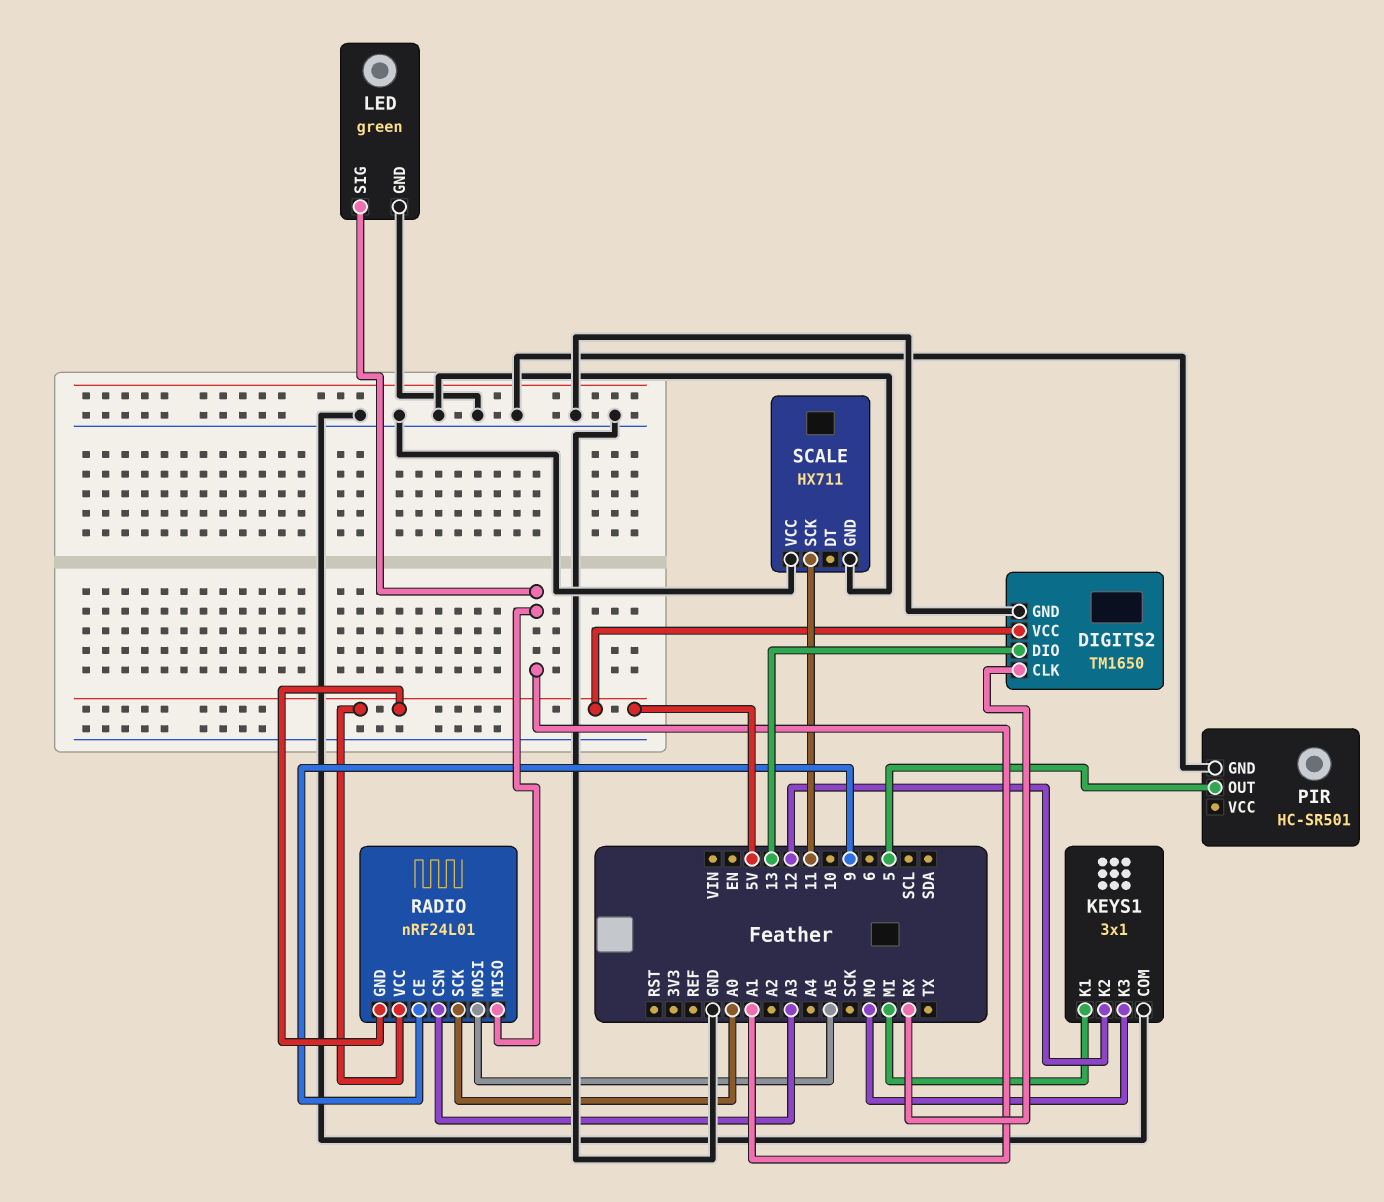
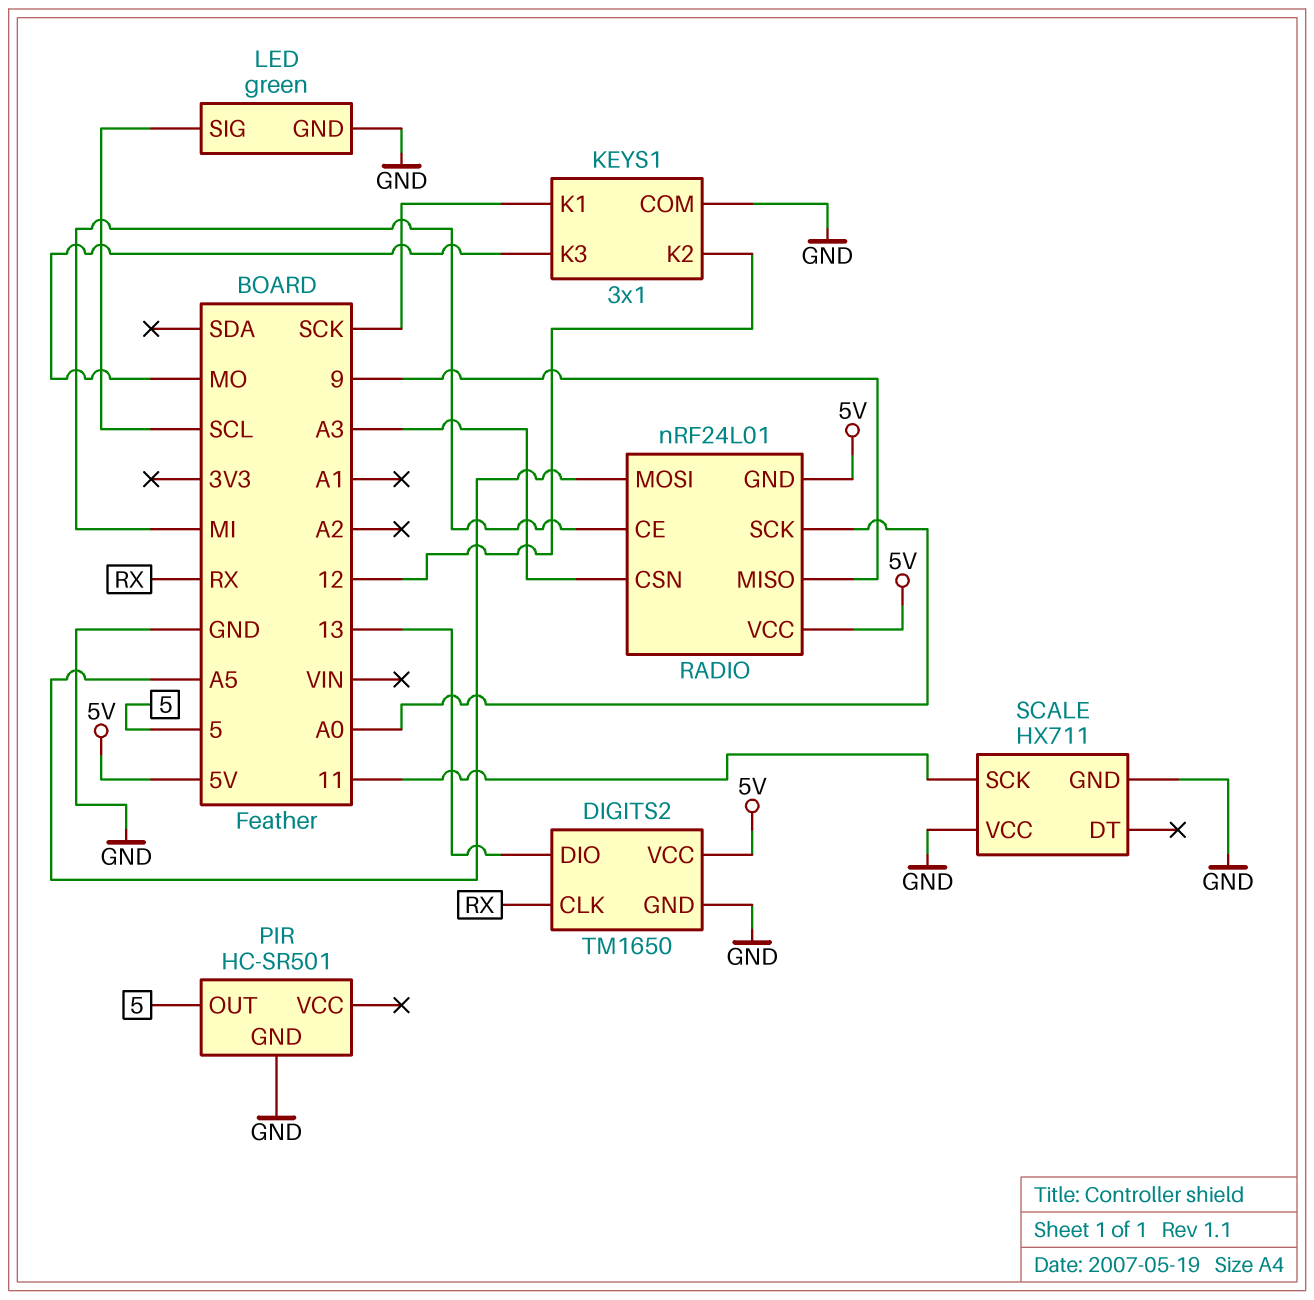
KEYS1 pin K1: MI -> SCK
LED pin SIG: A1 -> SCL
RADIO pin CE: 9 -> MI
RADIO pin MISO: A1 -> 9

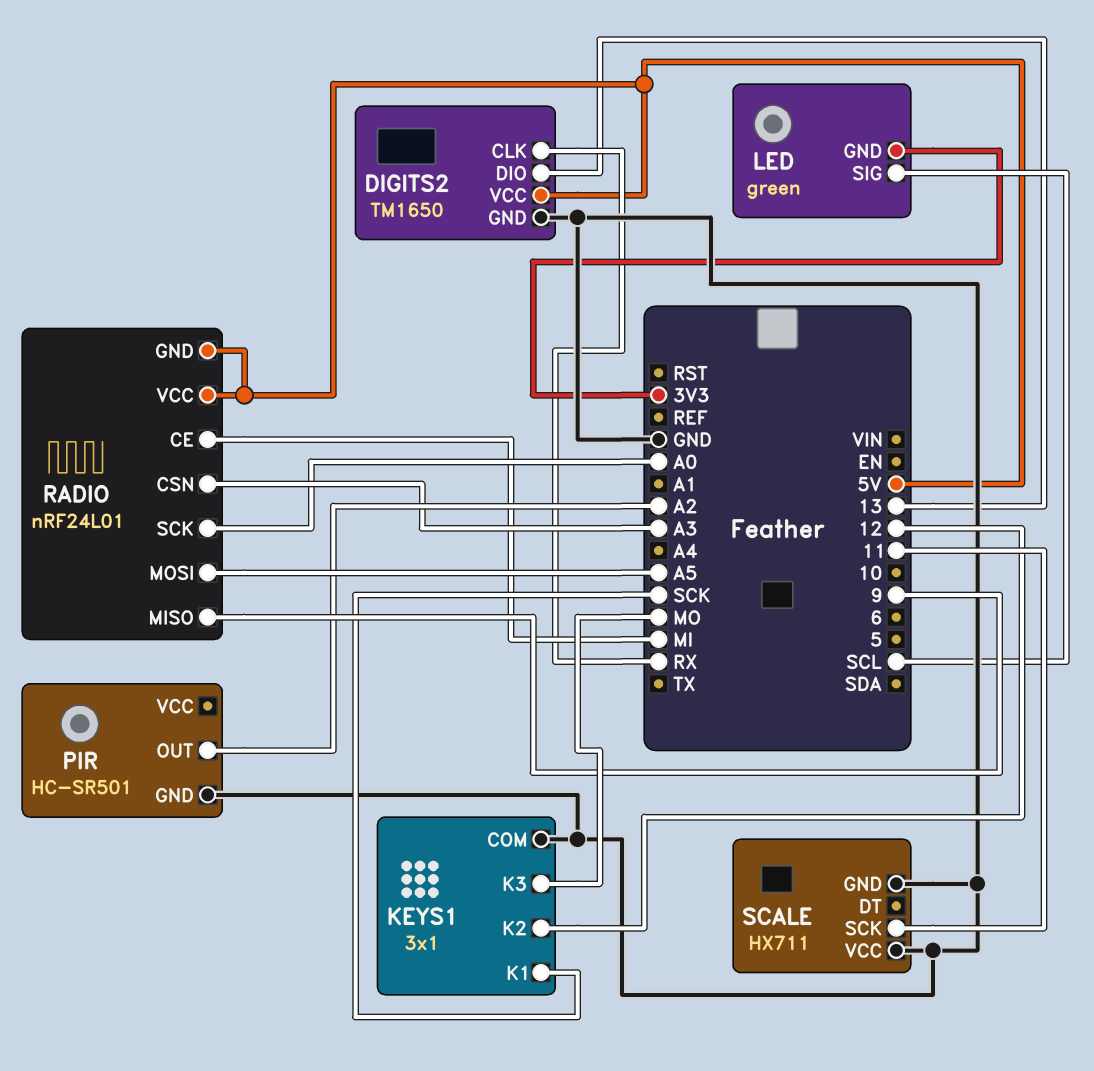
LED pin GND: GND -> 3V3
PIR pin OUT: 5 -> A2

